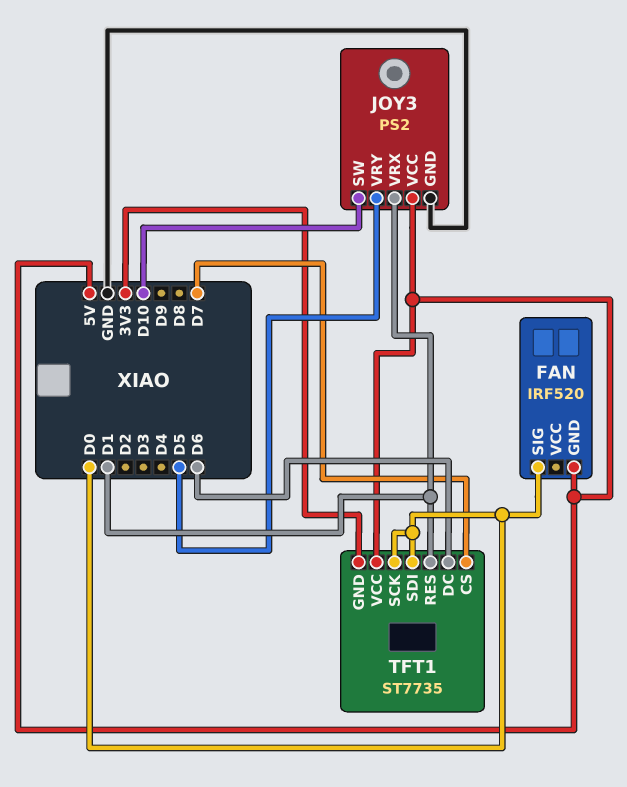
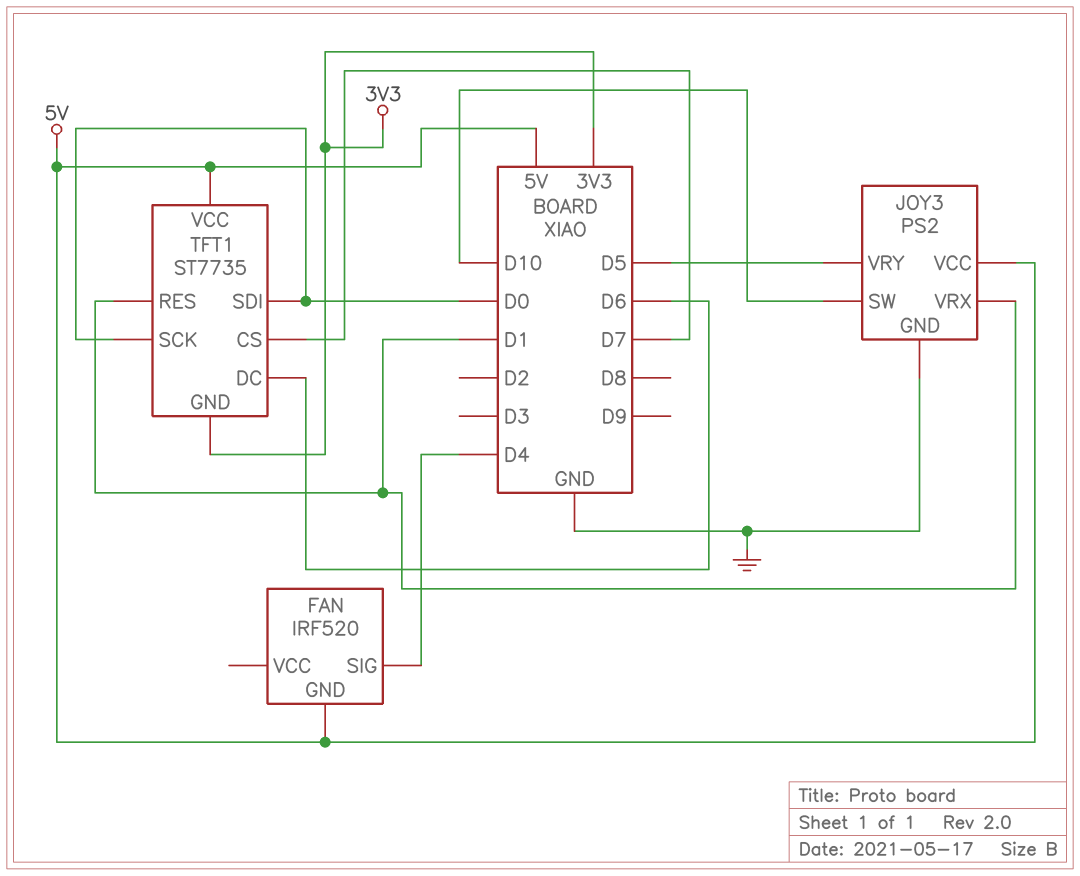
FAN pin SIG: D0 -> D4

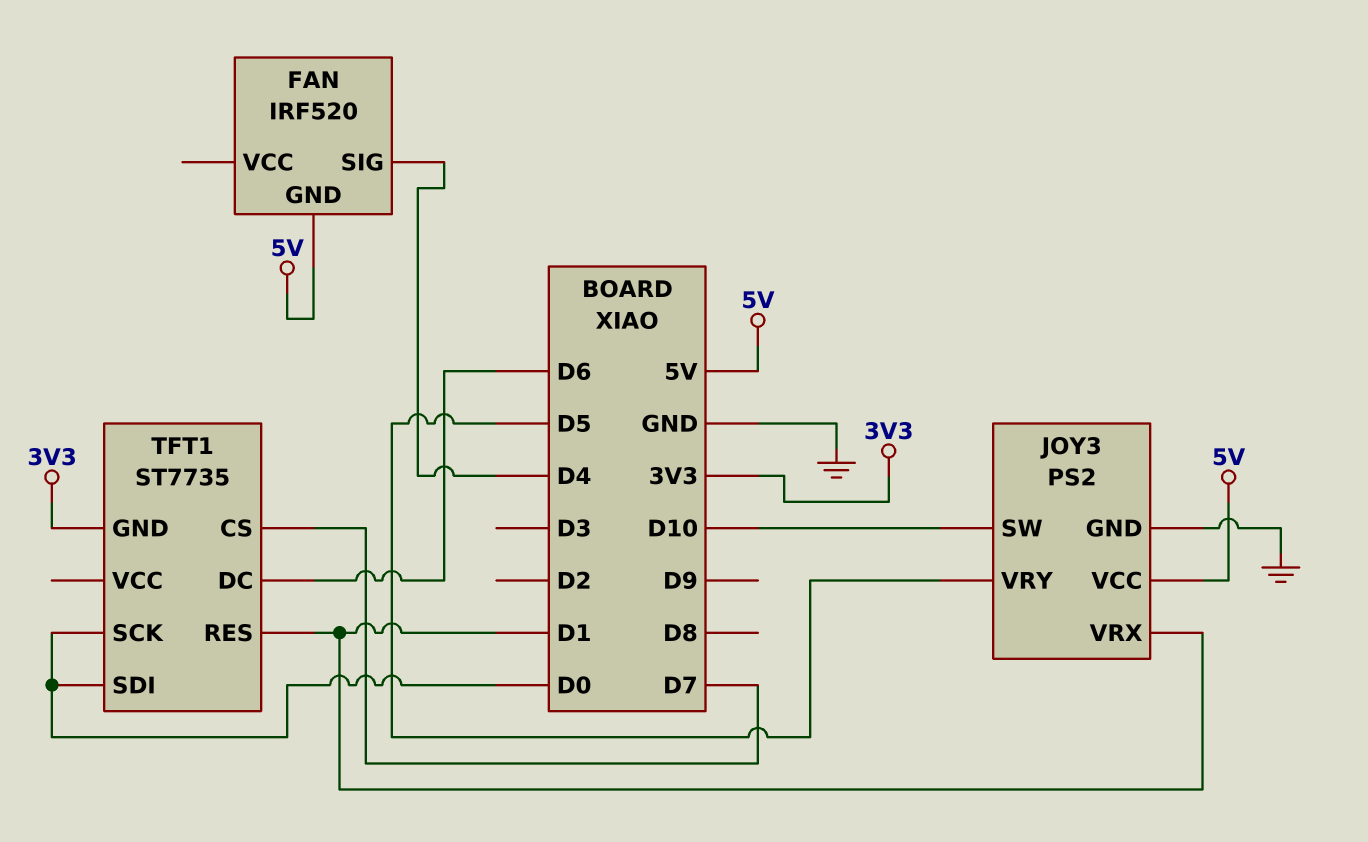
TFT1 pin VCC: 5V -> none

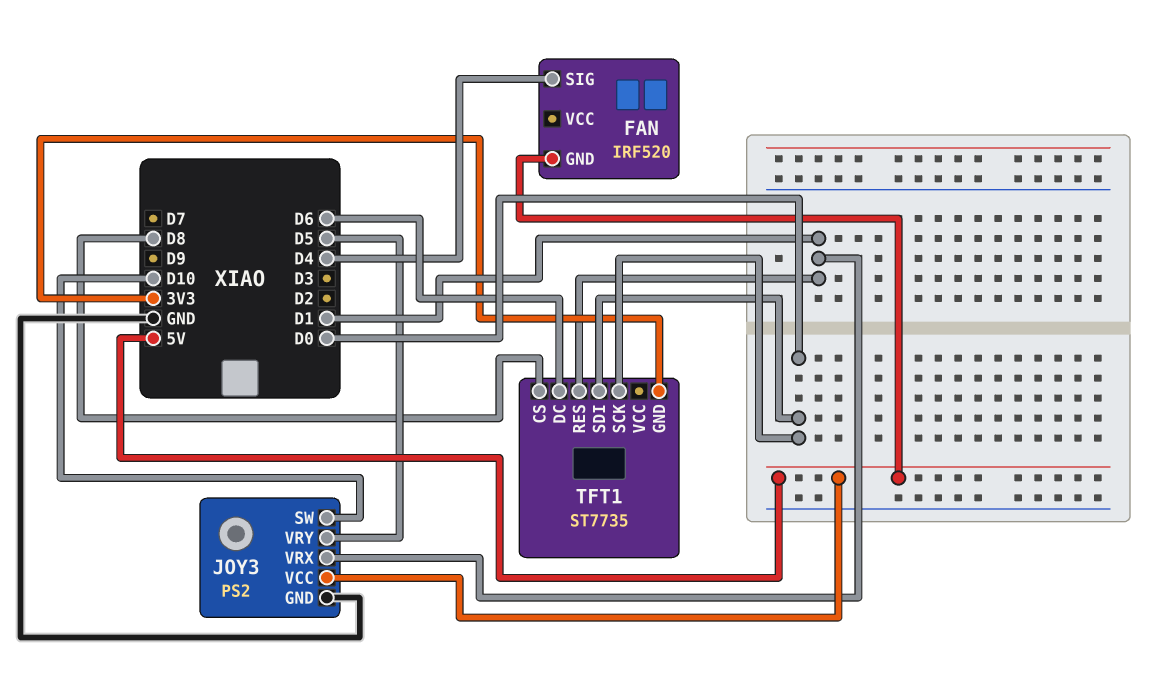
TFT1 pin CS: D7 -> D8

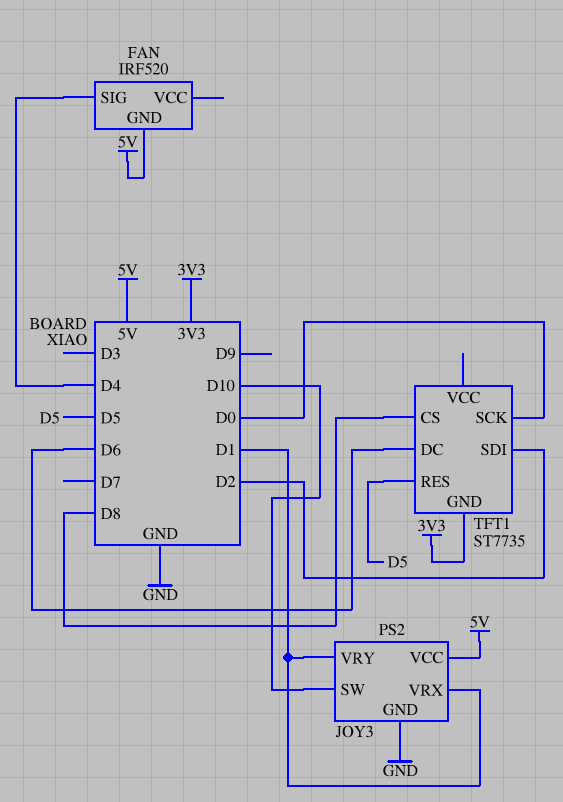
JOY3 pin VRY: D5 -> D1
TFT1 pin RES: D1 -> D5
TFT1 pin SDI: D0 -> D2

